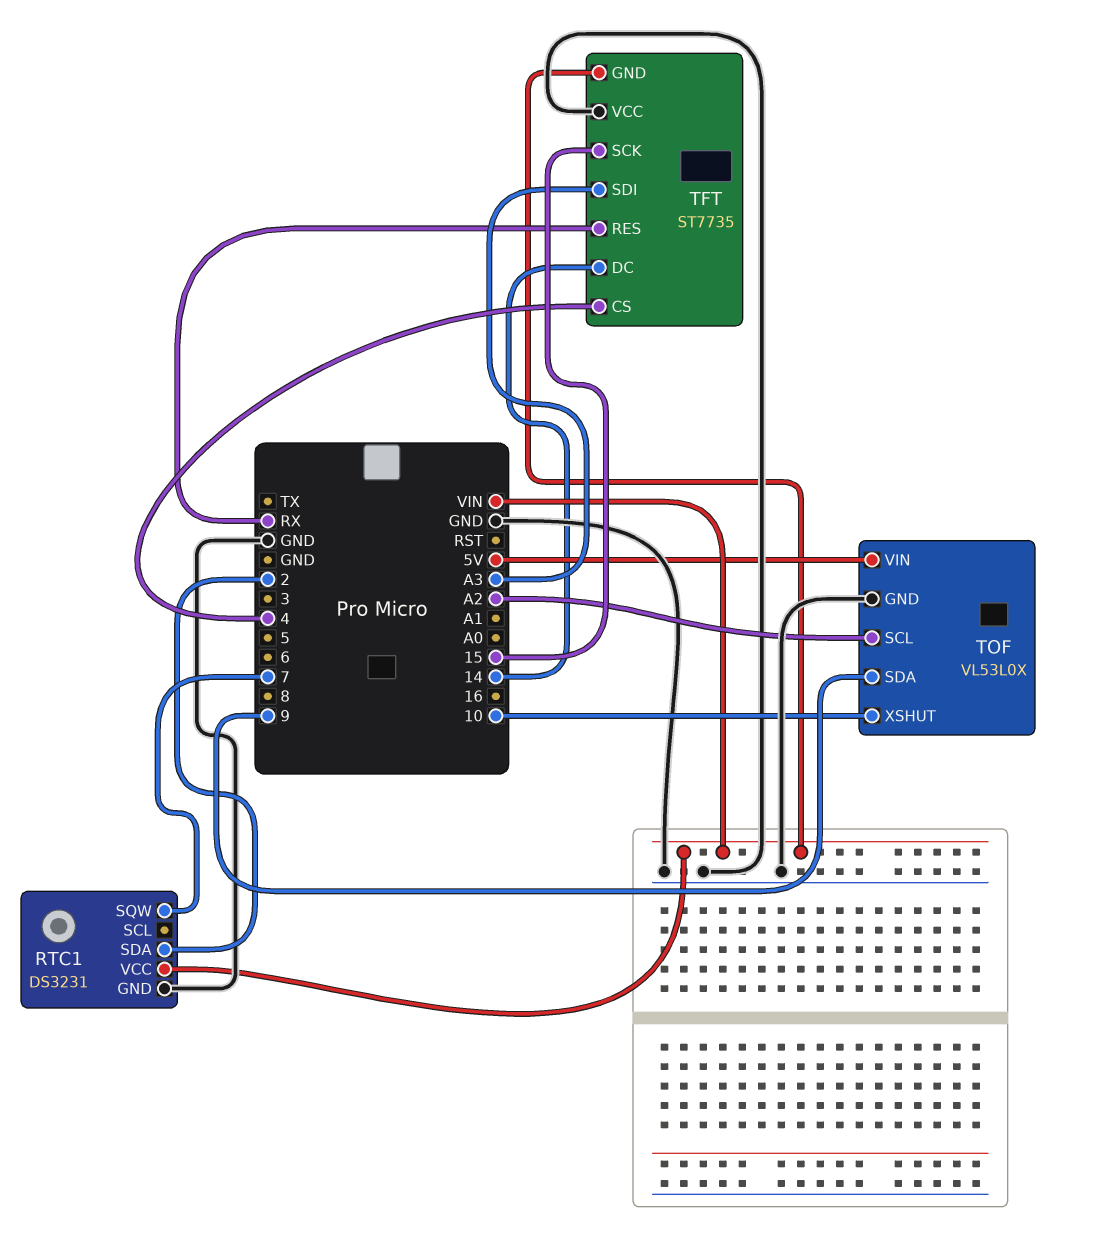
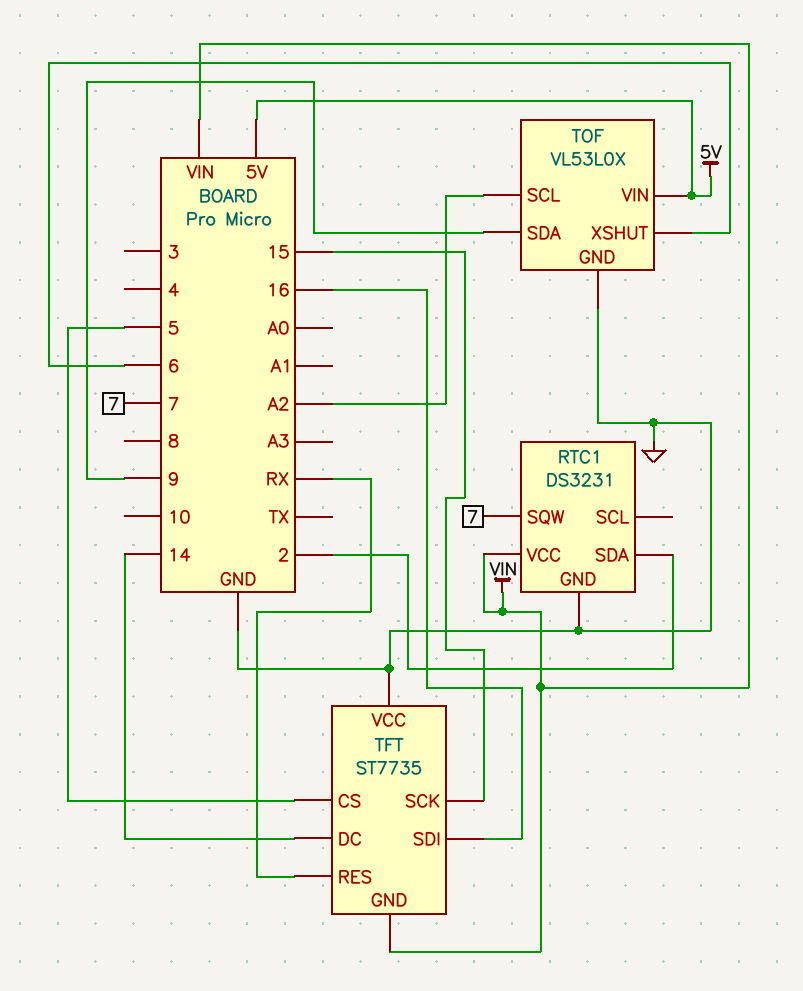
TFT pin CS: 4 -> 5
TFT pin SDI: A3 -> 16
TOF pin XSHUT: 10 -> 6

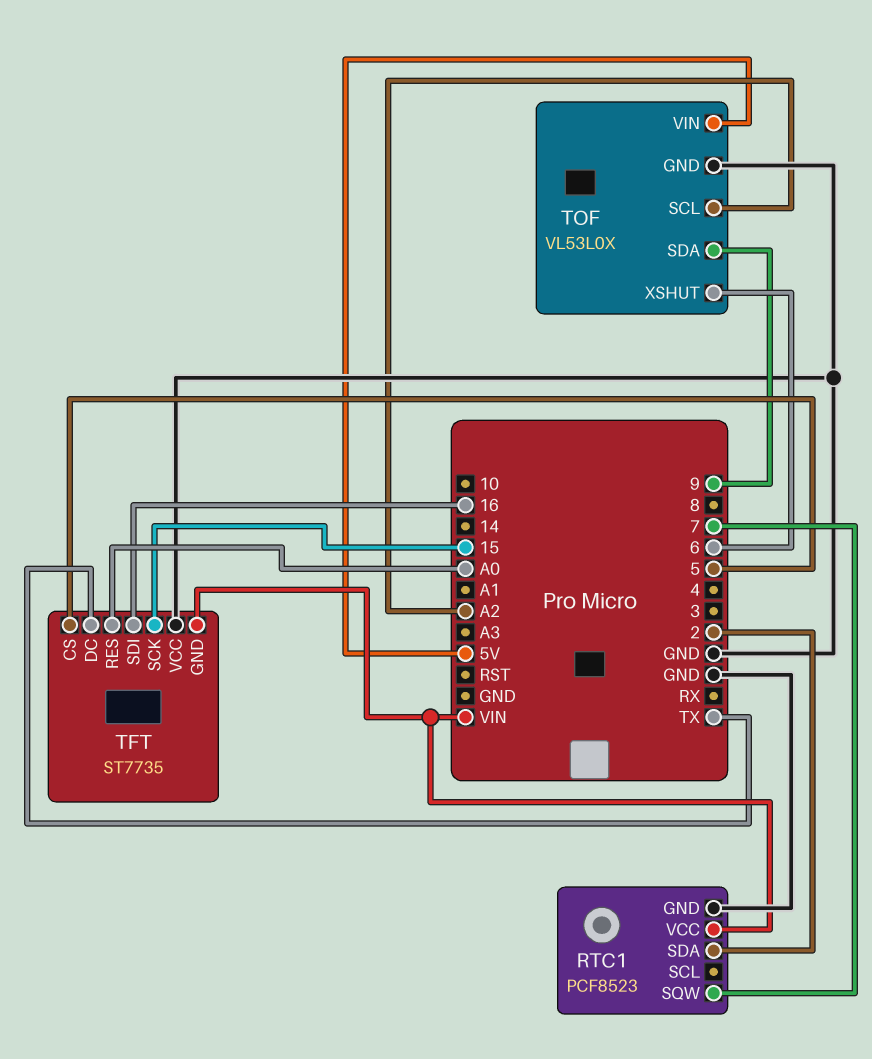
RTC1: DS3231 -> PCF8523
TFT pin DC: 14 -> TX
TFT pin RES: RX -> A0

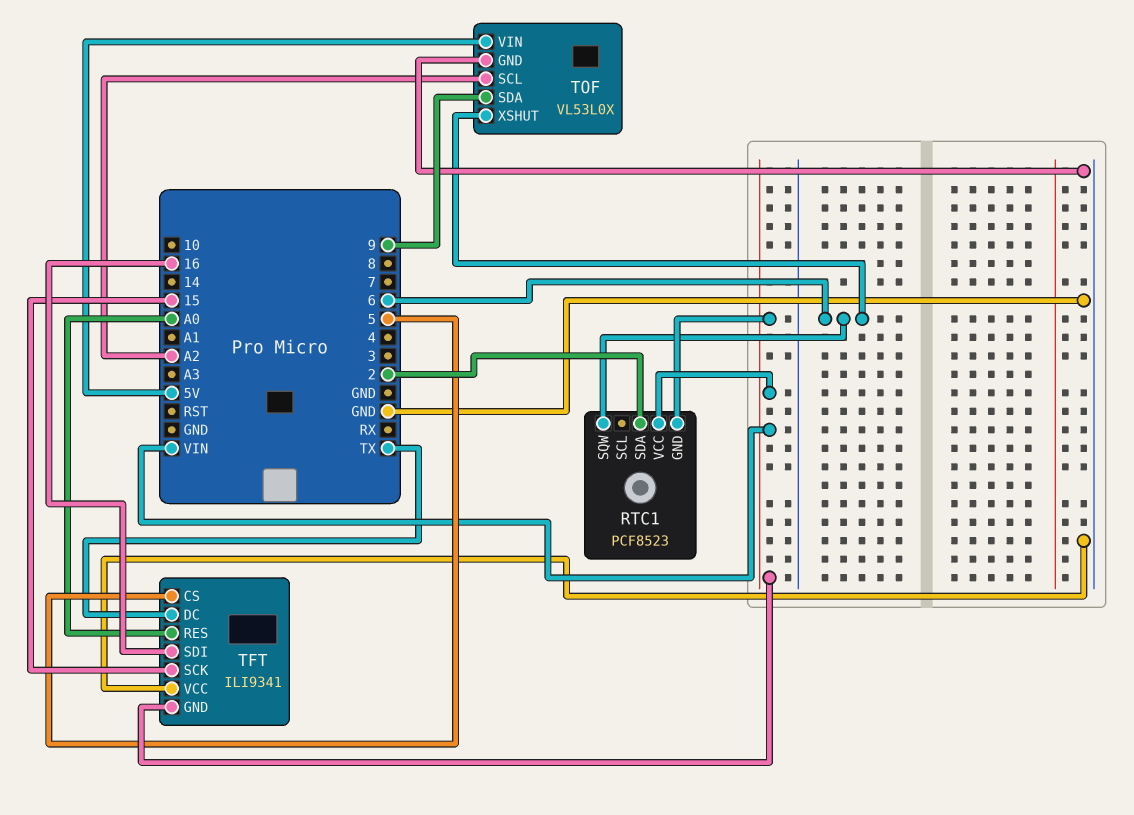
RTC1 pin GND: GND -> VIN
RTC1 pin SQW: 7 -> 6
TFT: ST7735 -> ILI9341

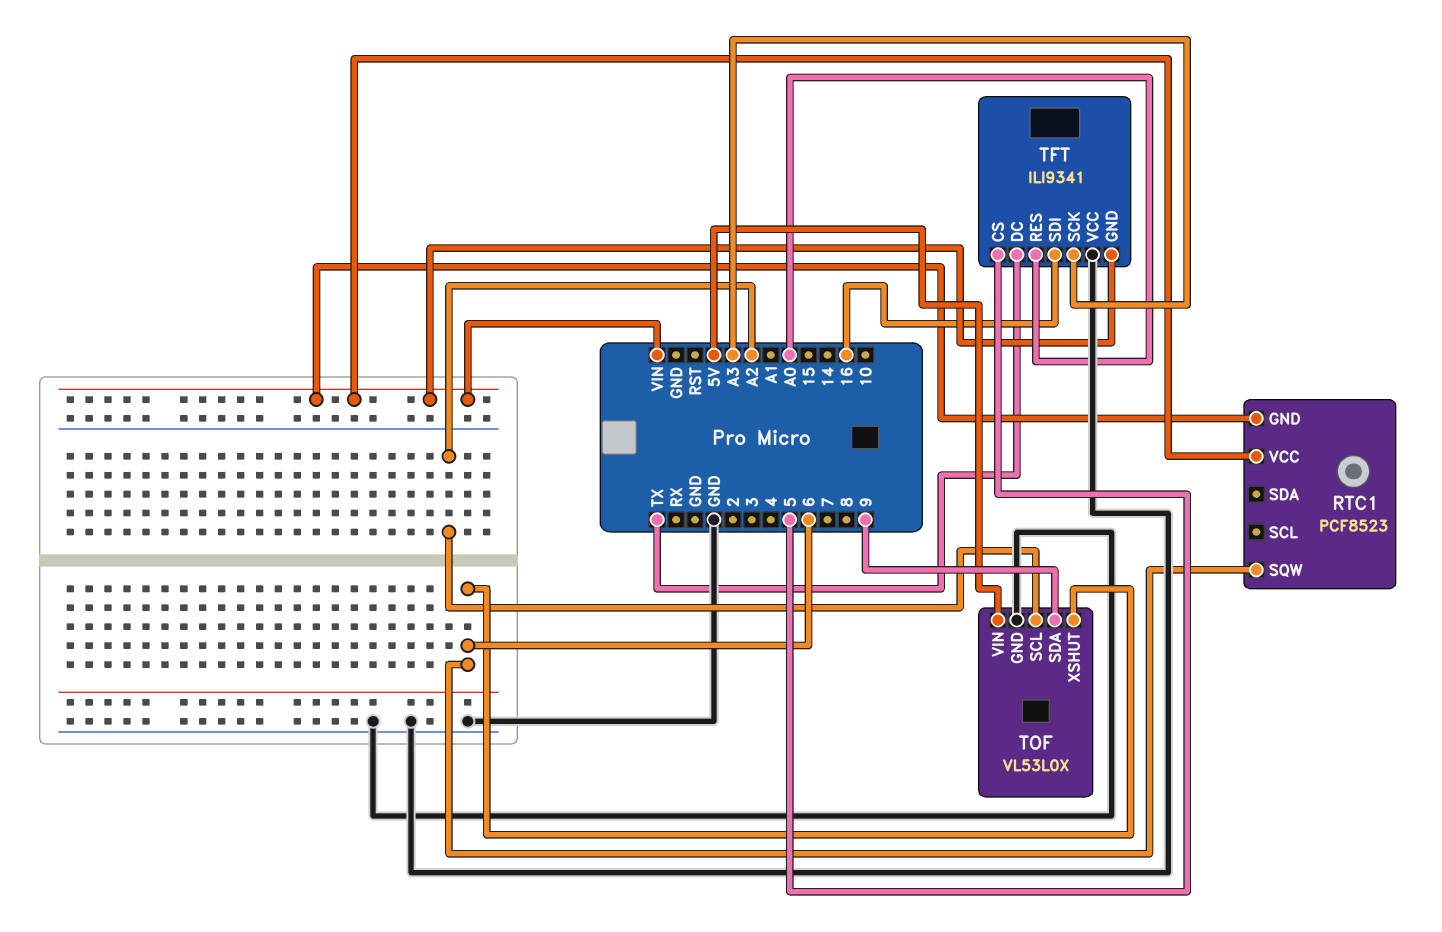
RTC1 pin SDA: 2 -> none
TFT pin SCK: 15 -> A3

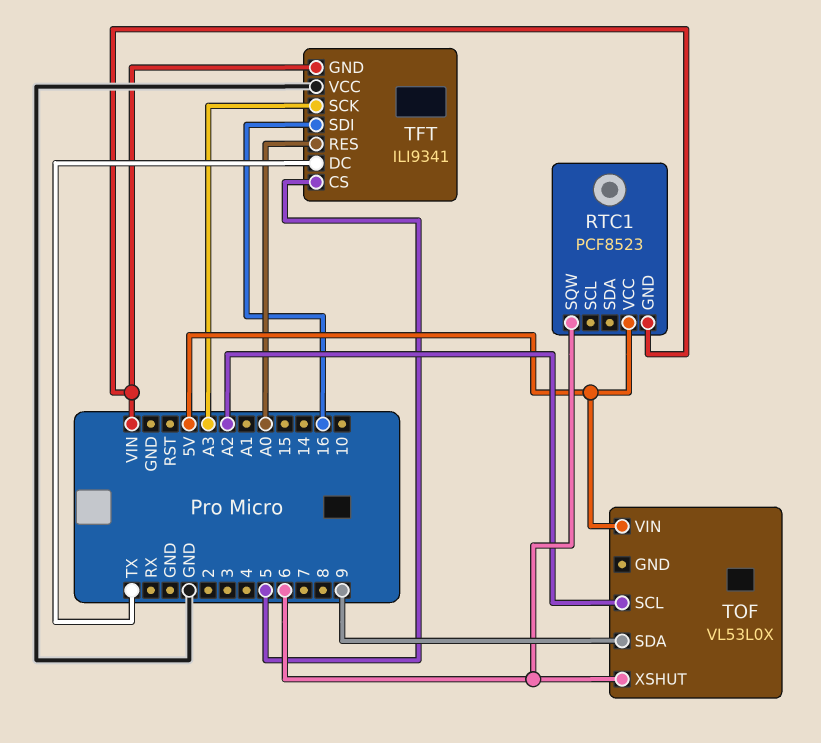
RTC1 pin VCC: VIN -> 5V
TOF pin GND: GND -> none

